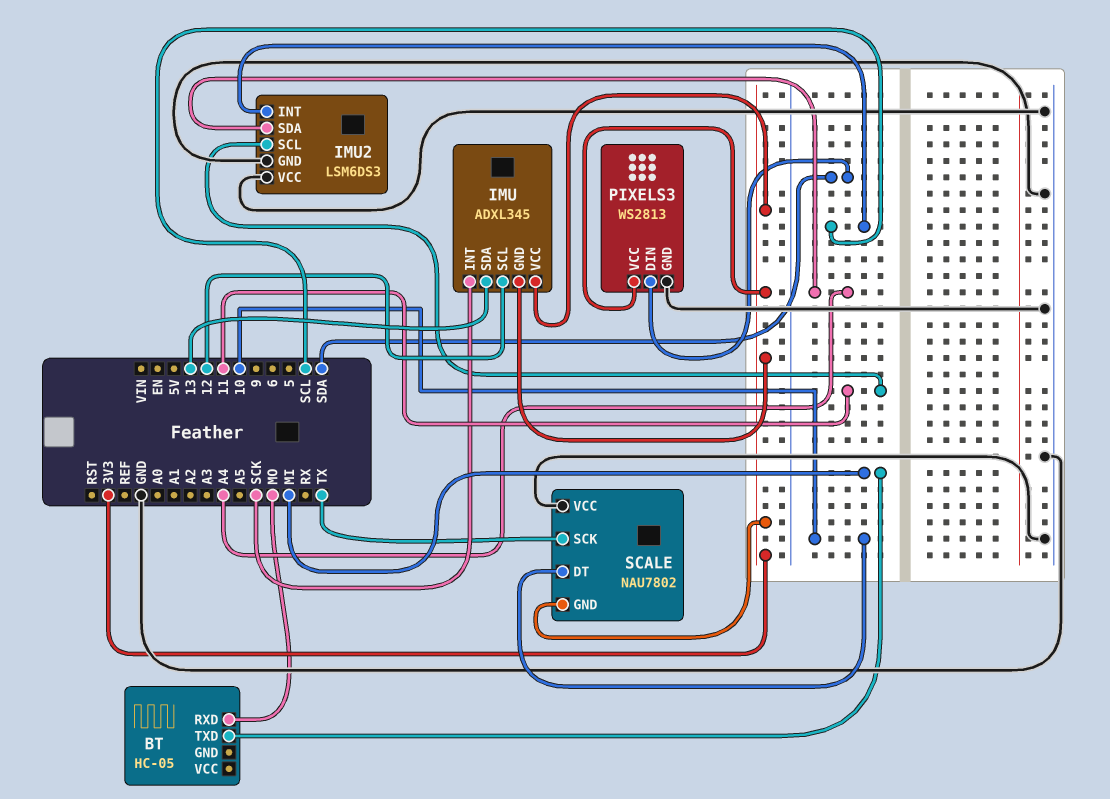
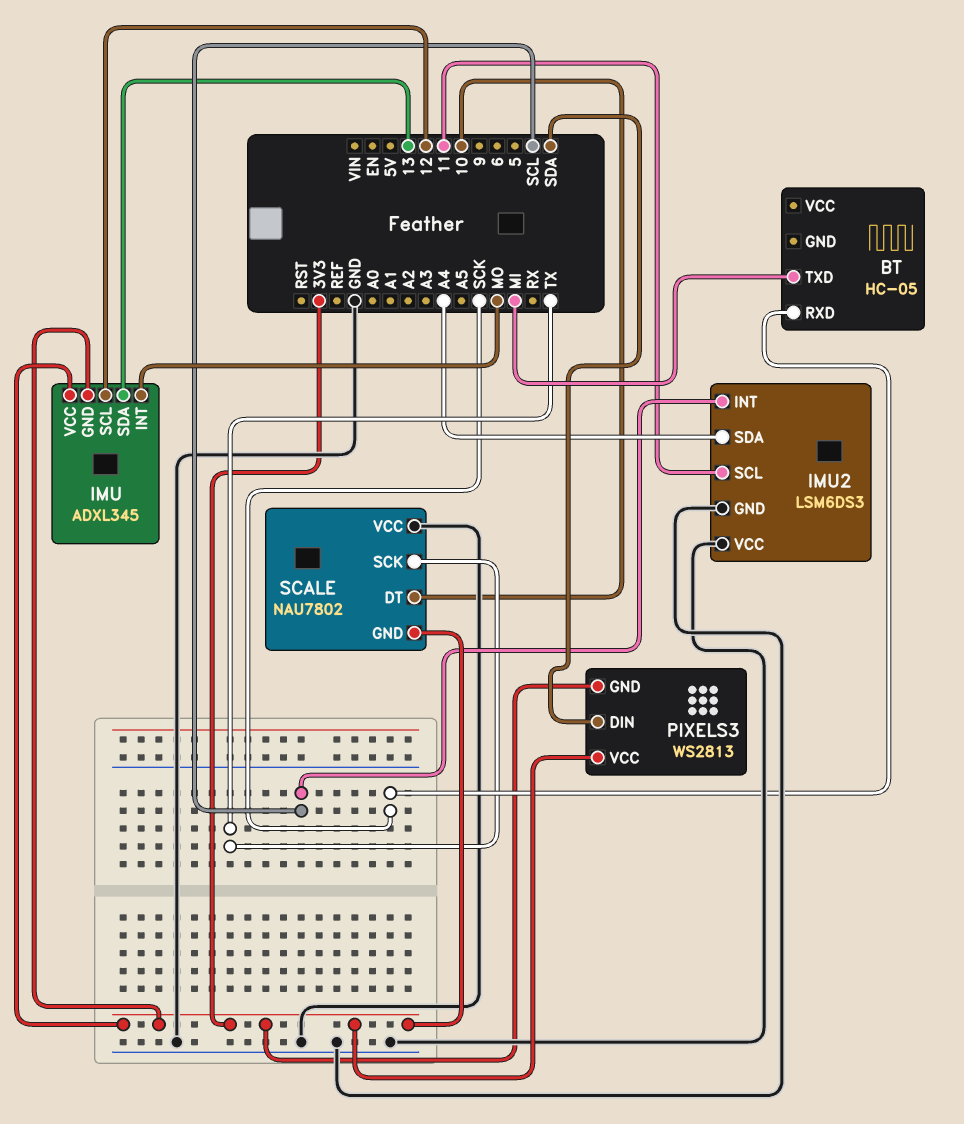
BT pin RXD: MO -> SCK
IMU pin INT: SCK -> MO
PIXELS3 pin GND: GND -> 3V3

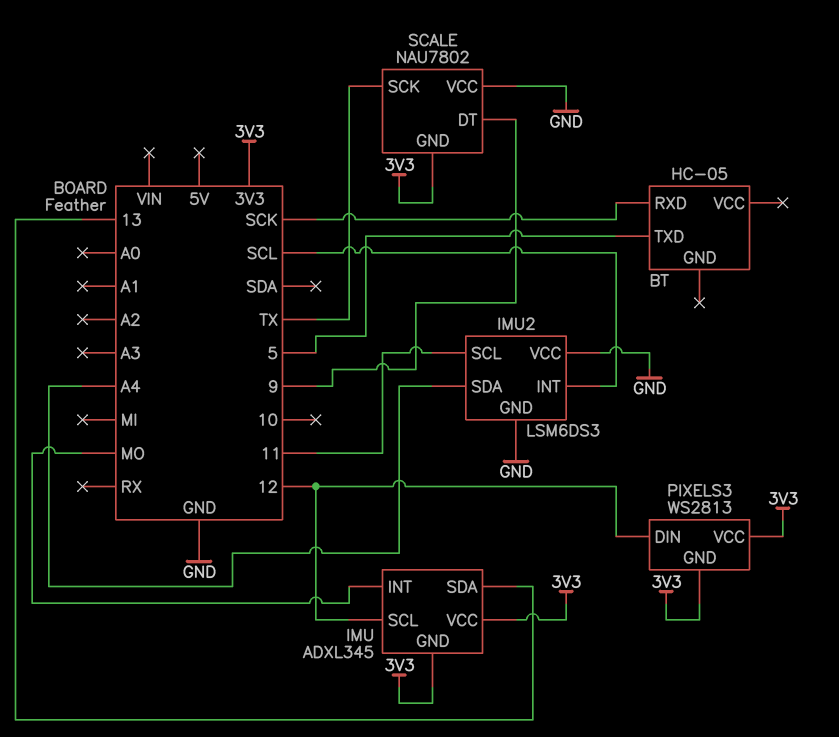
BT pin TXD: MI -> 5
PIXELS3 pin DIN: SDA -> 12
SCALE pin DT: 10 -> 9

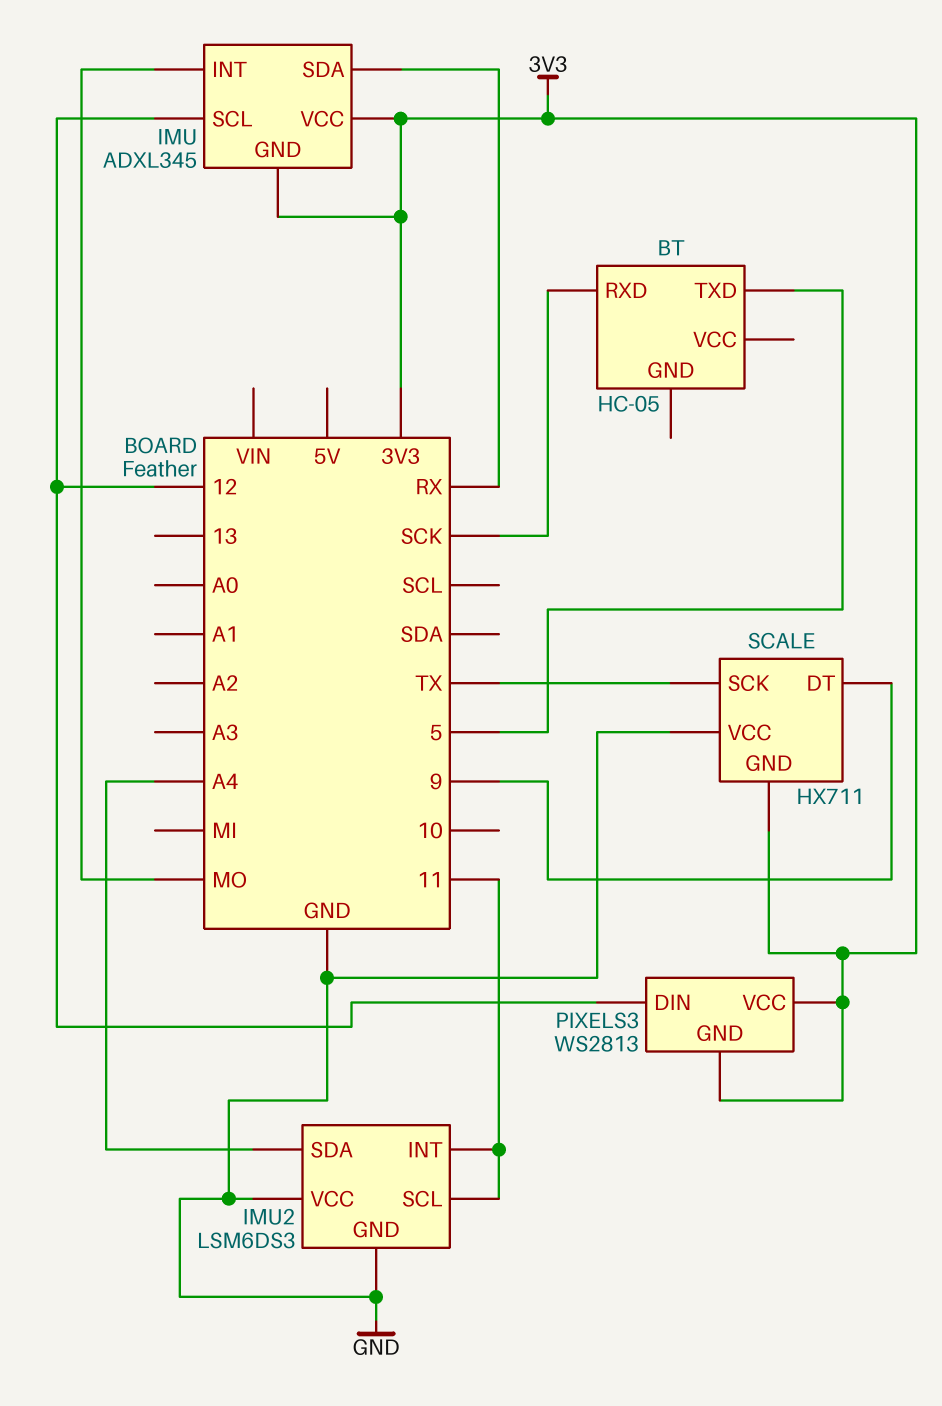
IMU pin SDA: 13 -> RX
IMU2 pin INT: SCL -> 11
SCALE: NAU7802 -> HX711

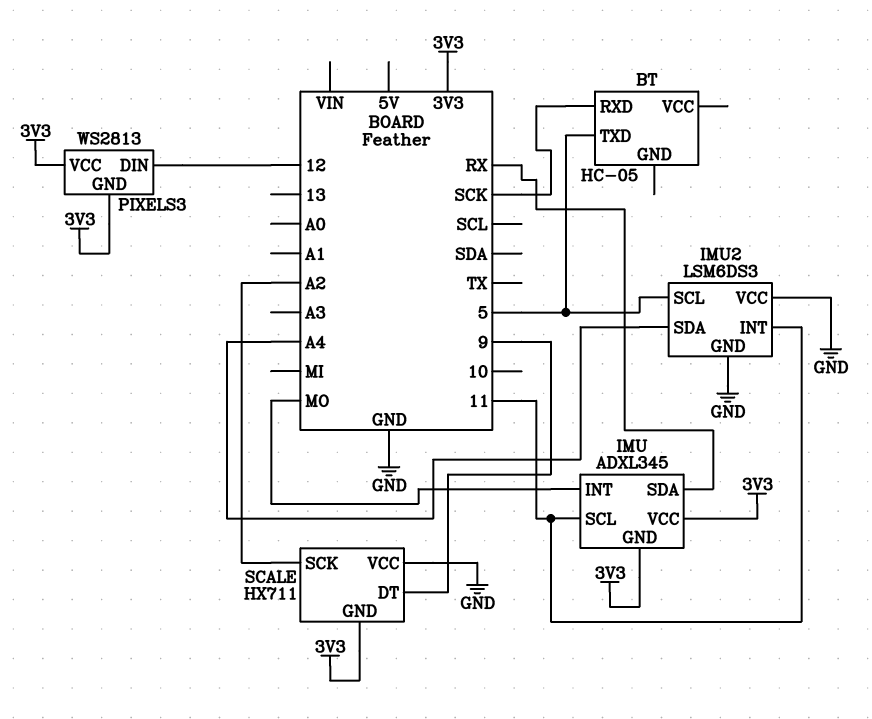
IMU pin SCL: 12 -> 11
IMU2 pin SCL: 11 -> 5
SCALE pin SCK: TX -> A2

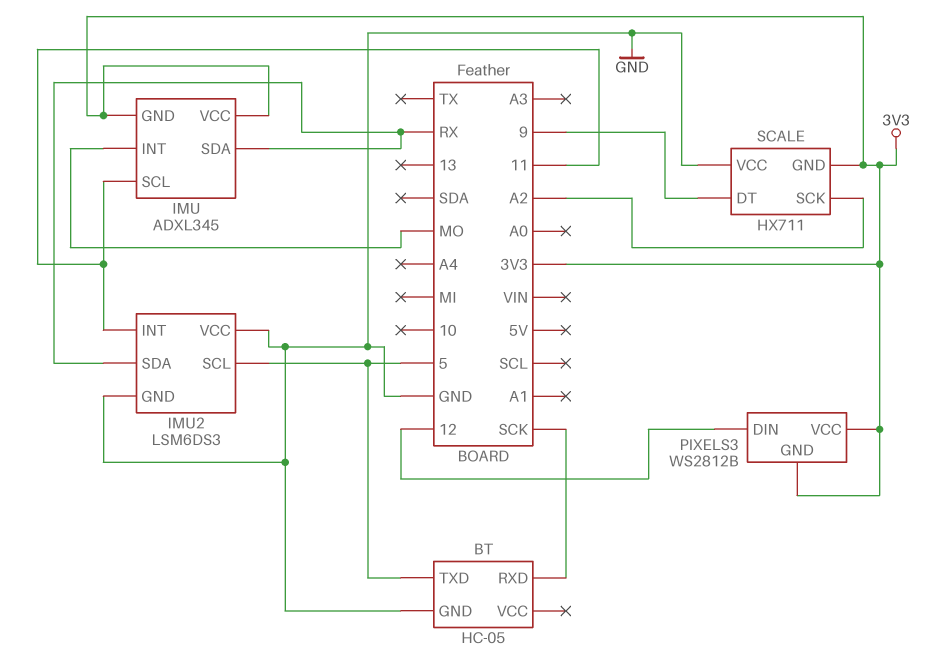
BT pin GND: none -> GND
IMU2 pin SDA: A4 -> RX
PIXELS3: WS2813 -> WS2812B

